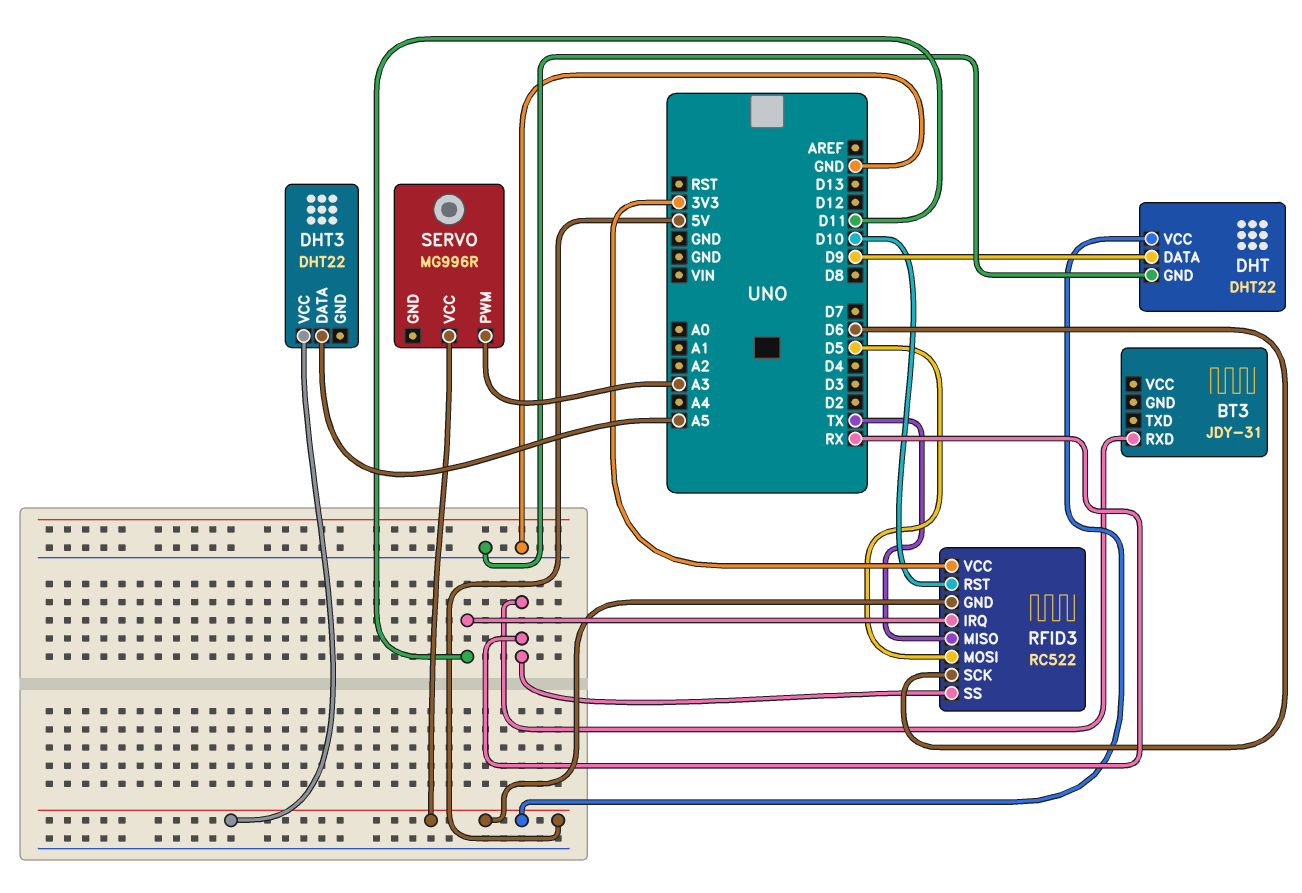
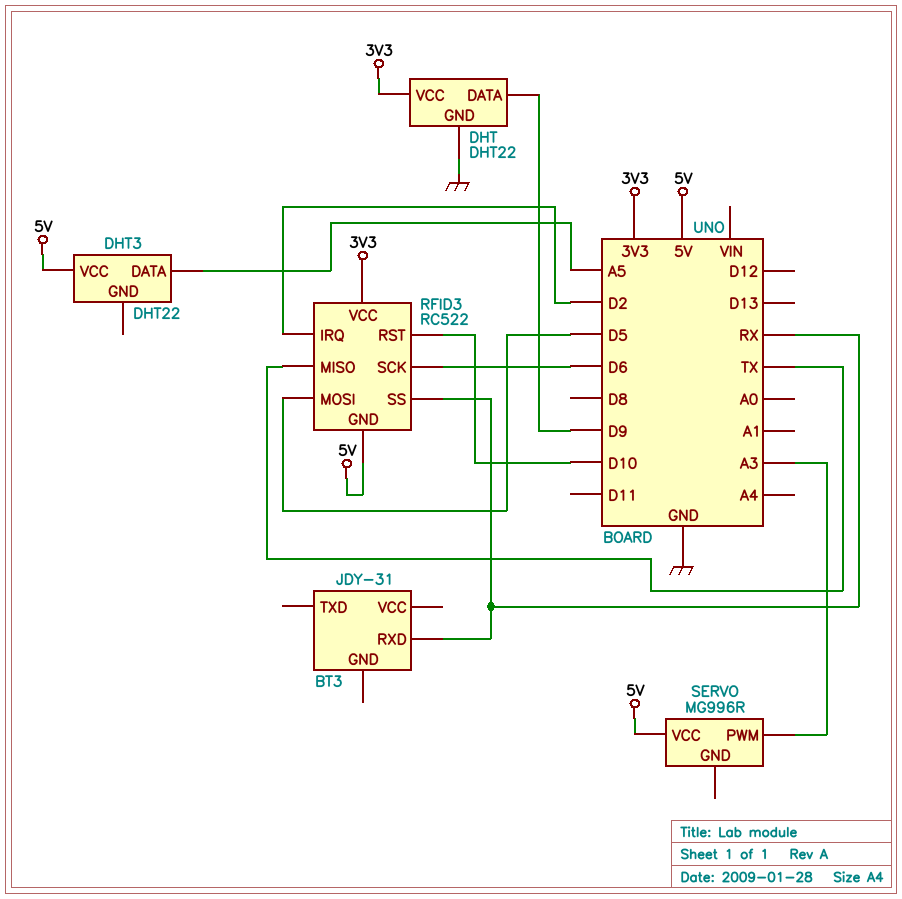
DHT pin VCC: 5V -> 3V3
RFID3 pin IRQ: D11 -> D2

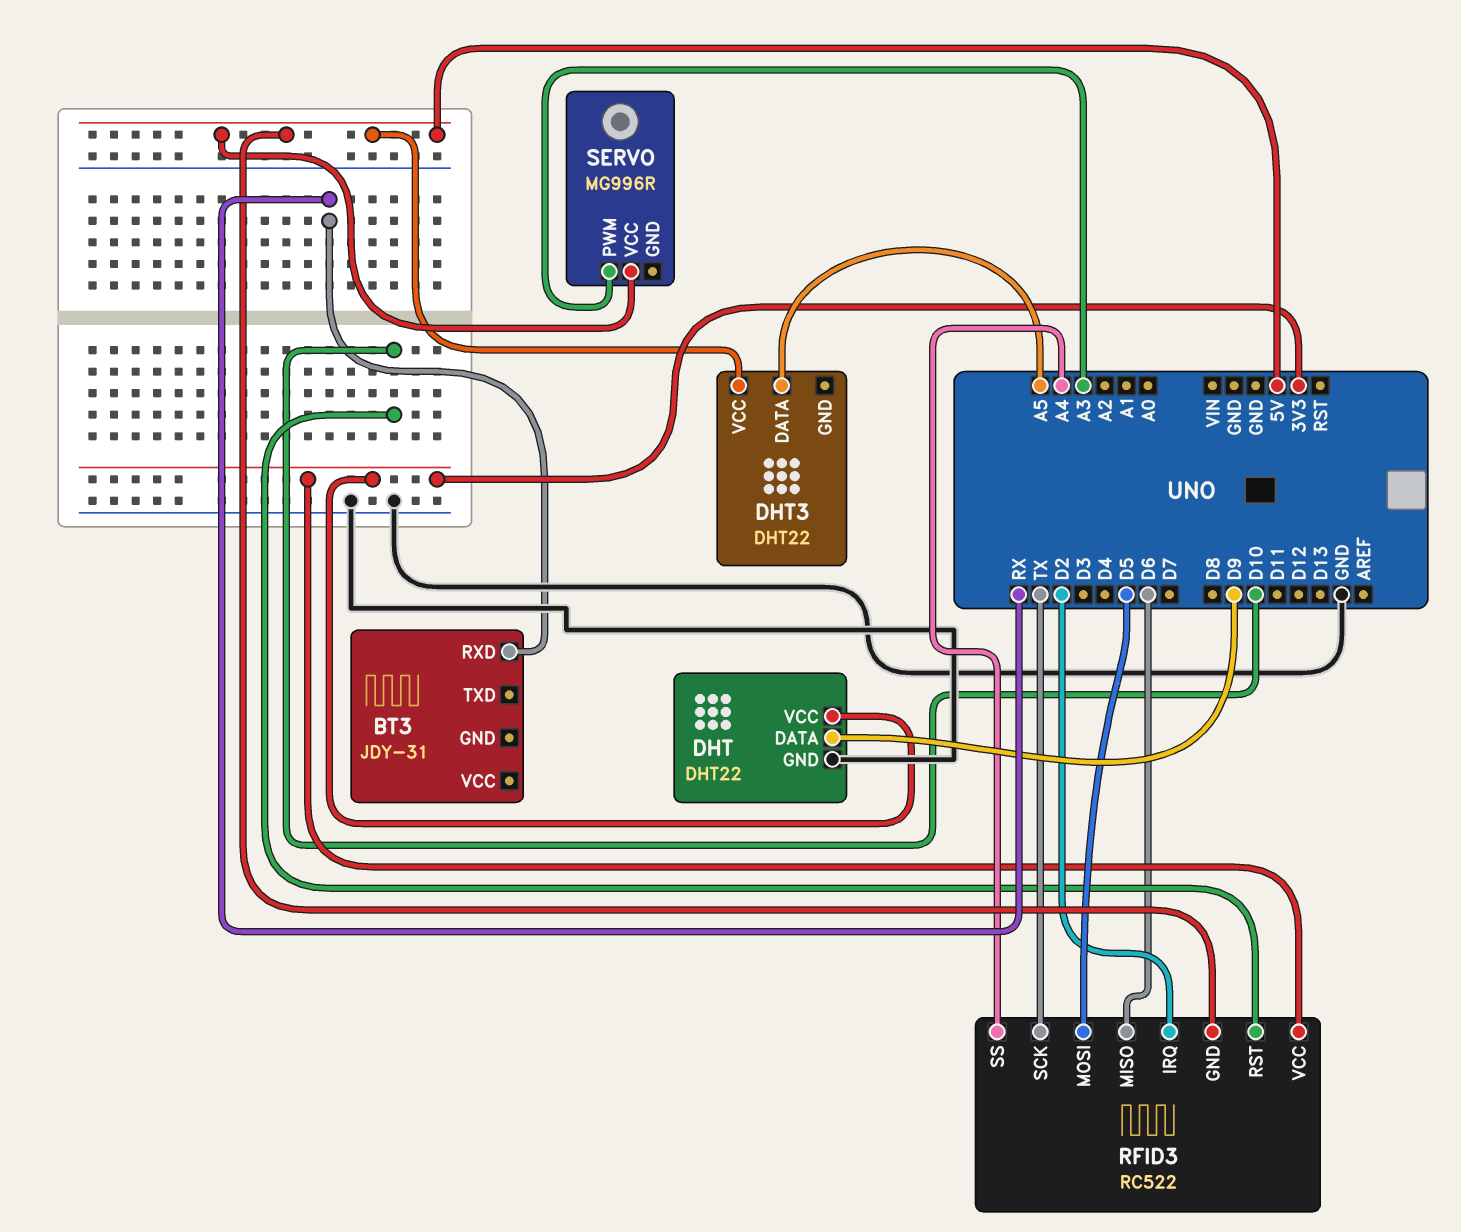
RFID3 pin MISO: TX -> D6
RFID3 pin SCK: D6 -> TX
RFID3 pin SS: RX -> A4

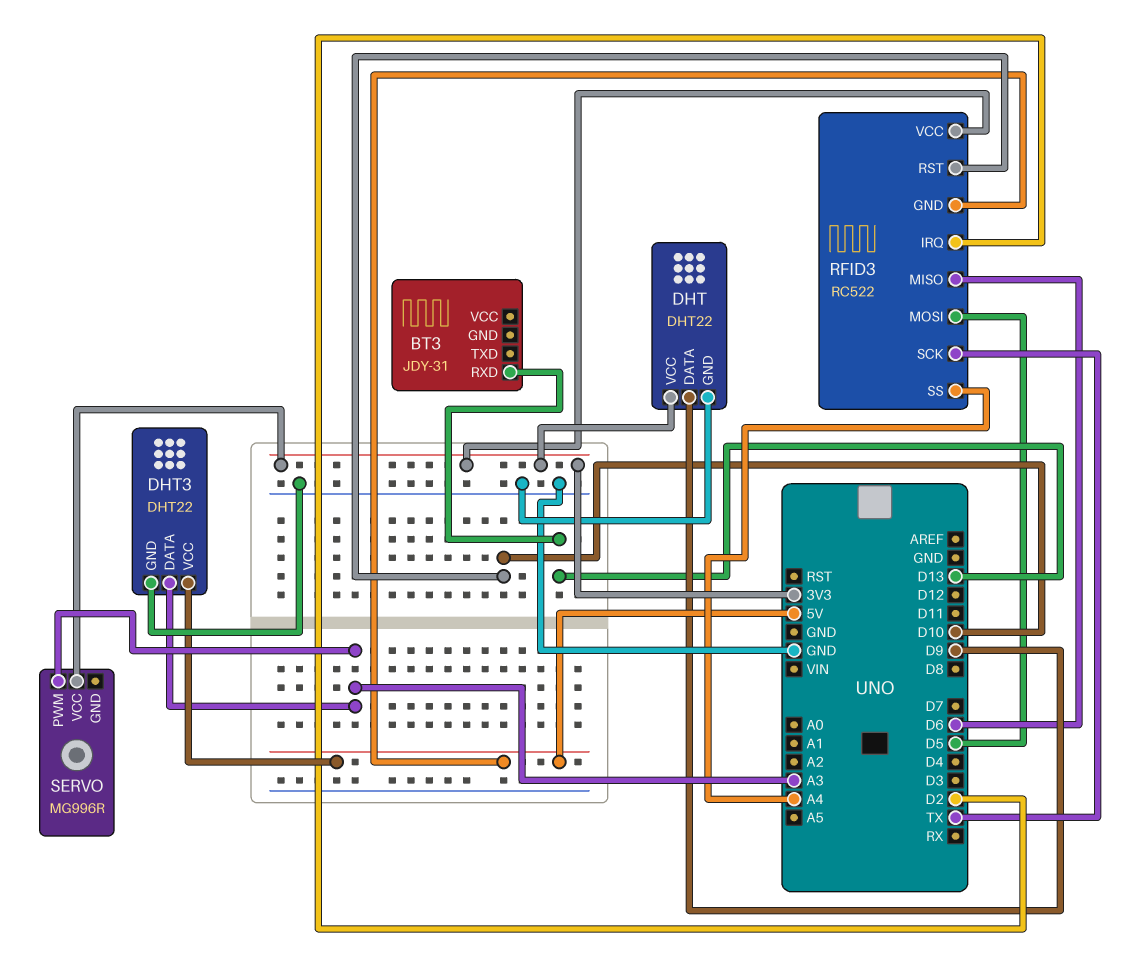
BT3 pin RXD: RX -> D13
DHT3 pin DATA: A5 -> A3
DHT3 pin GND: none -> GND
SERVO pin VCC: 5V -> 3V3

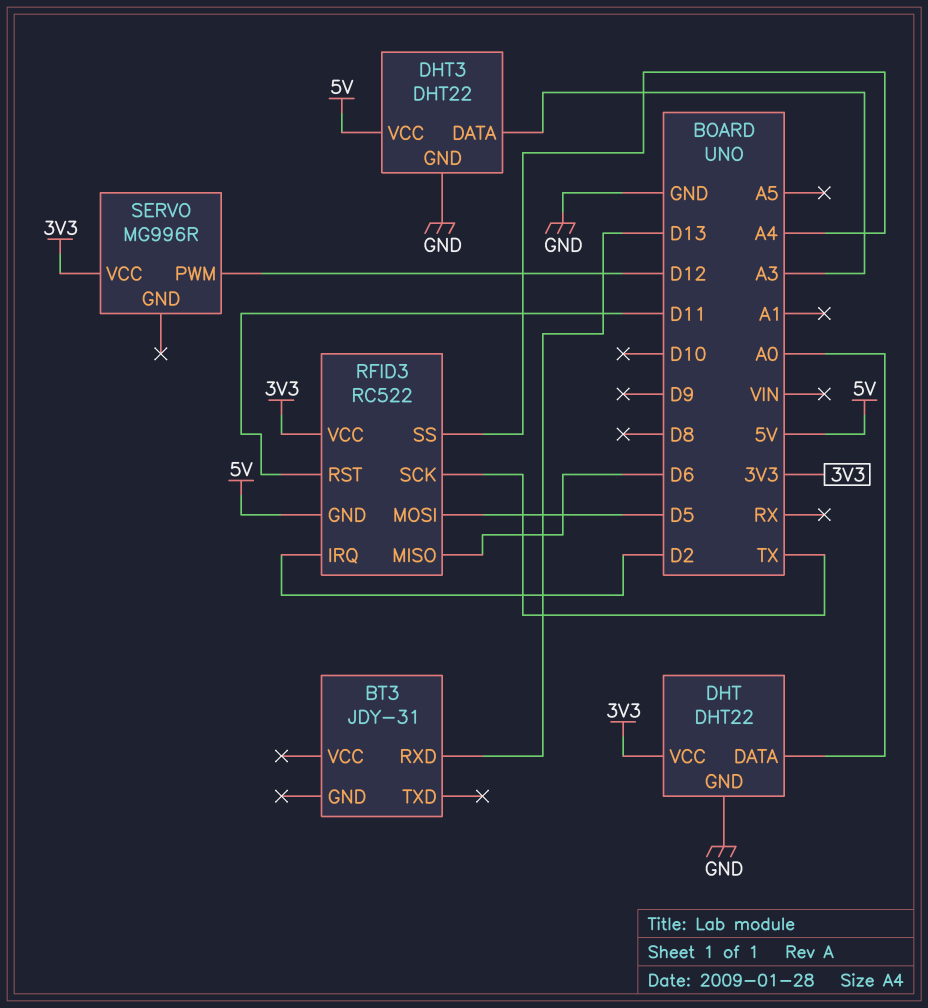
DHT pin DATA: D9 -> A0
RFID3 pin RST: D10 -> D11
SERVO pin PWM: A3 -> D12

